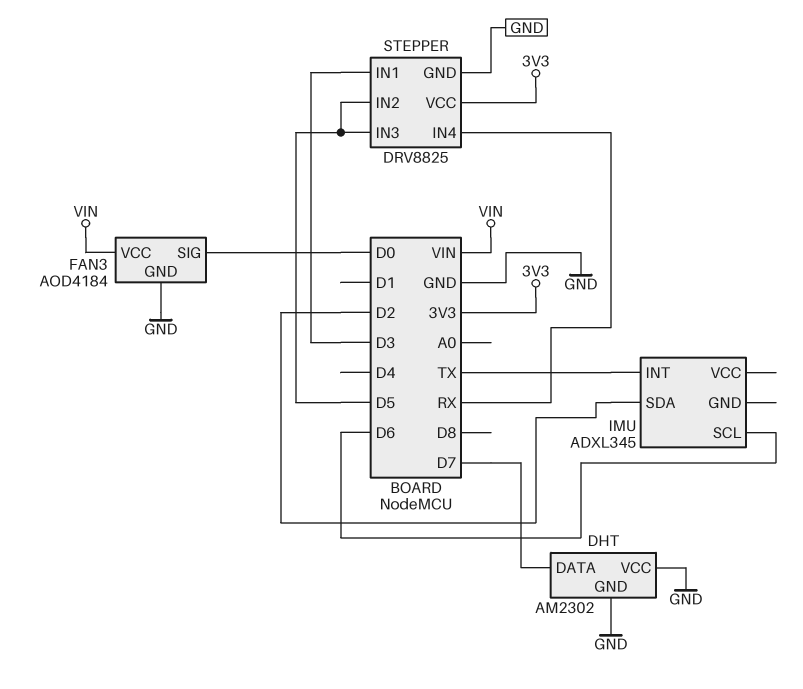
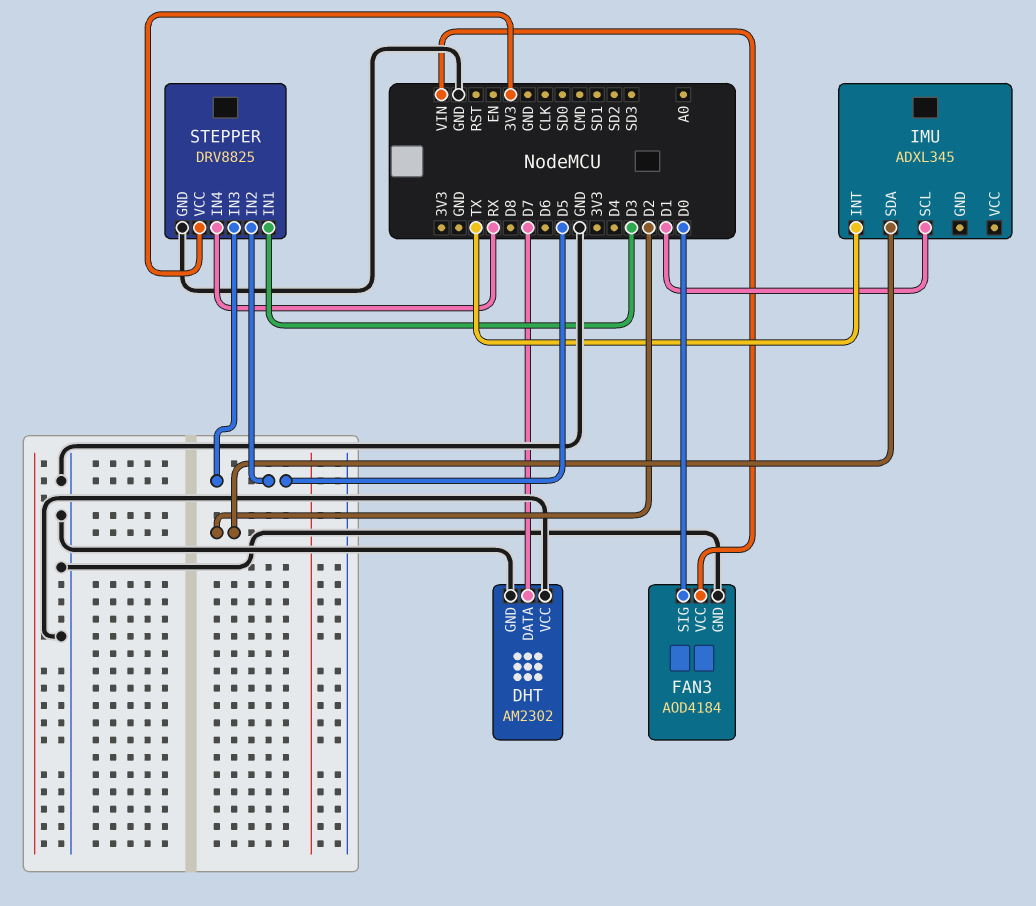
IMU pin SCL: D6 -> D1

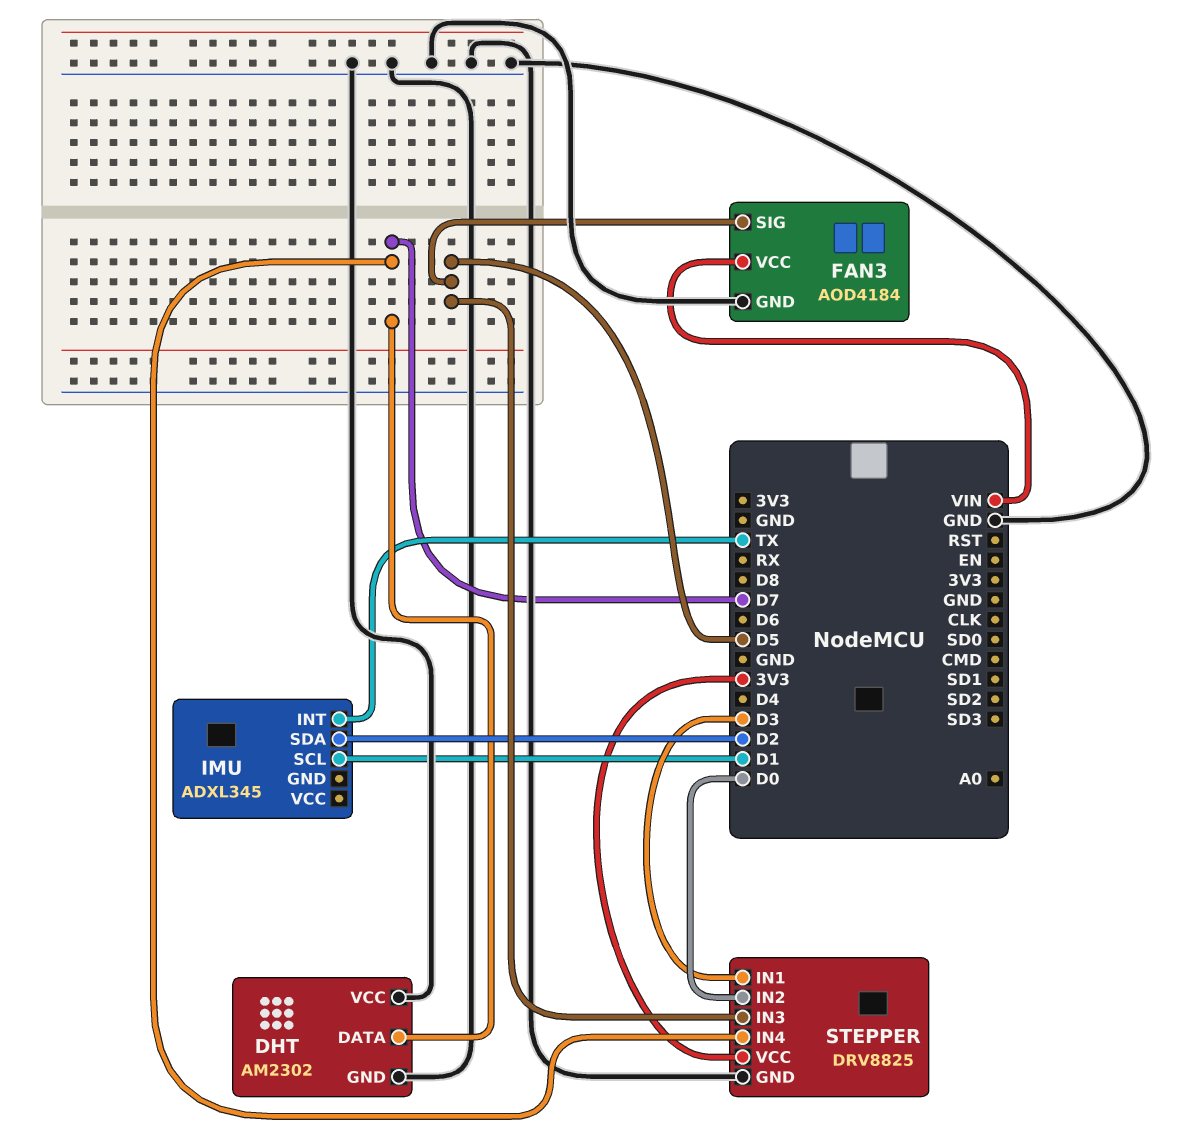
FAN3 pin SIG: D0 -> D5
STEPPER pin IN2: D5 -> D0
STEPPER pin IN4: RX -> D7

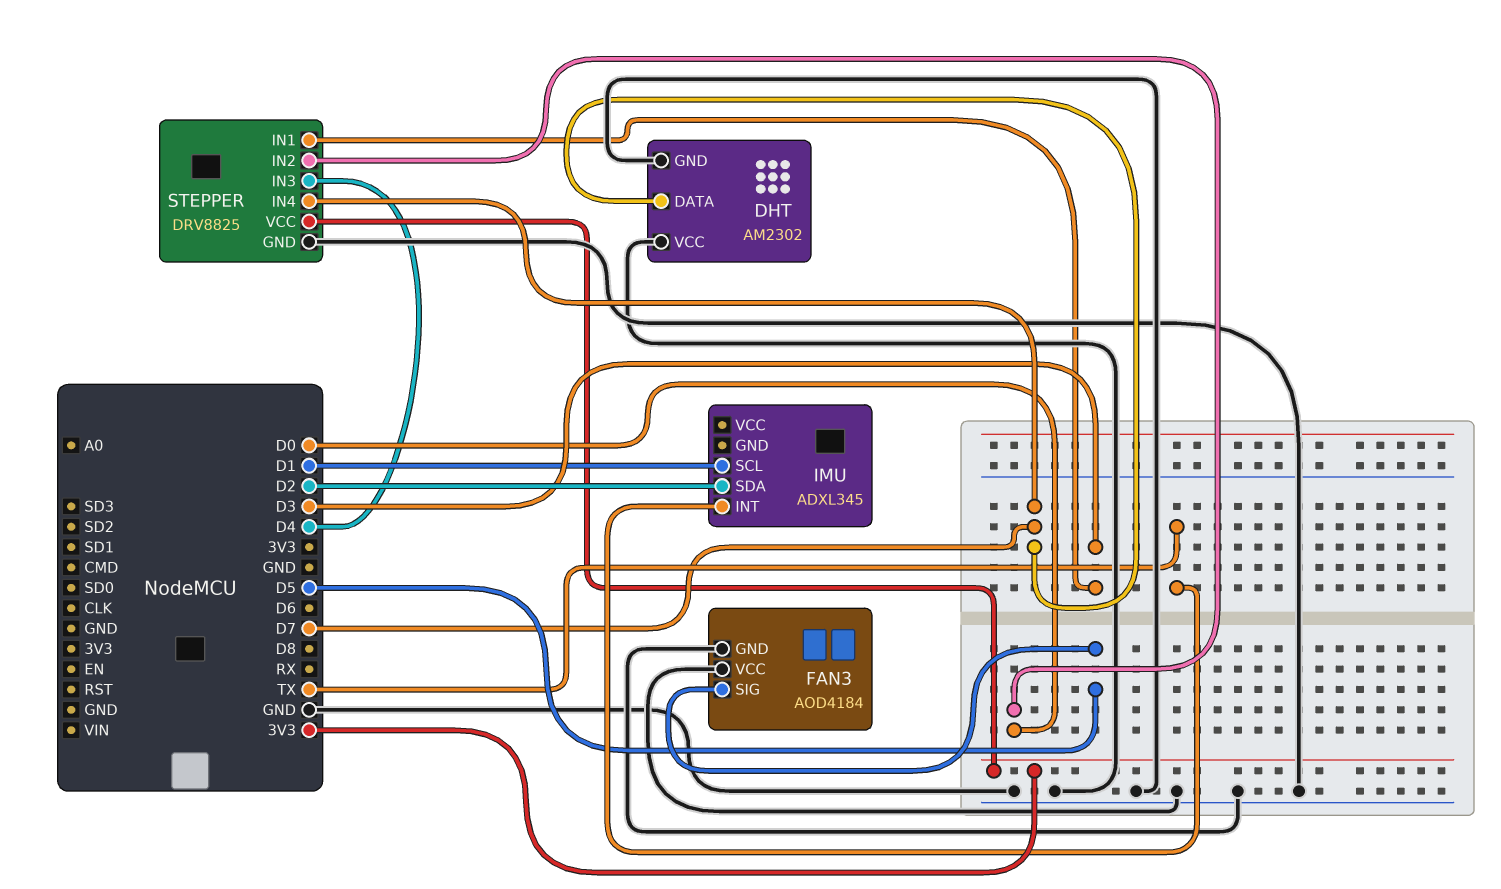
FAN3 pin VCC: VIN -> GND
STEPPER pin IN3: D5 -> D4

